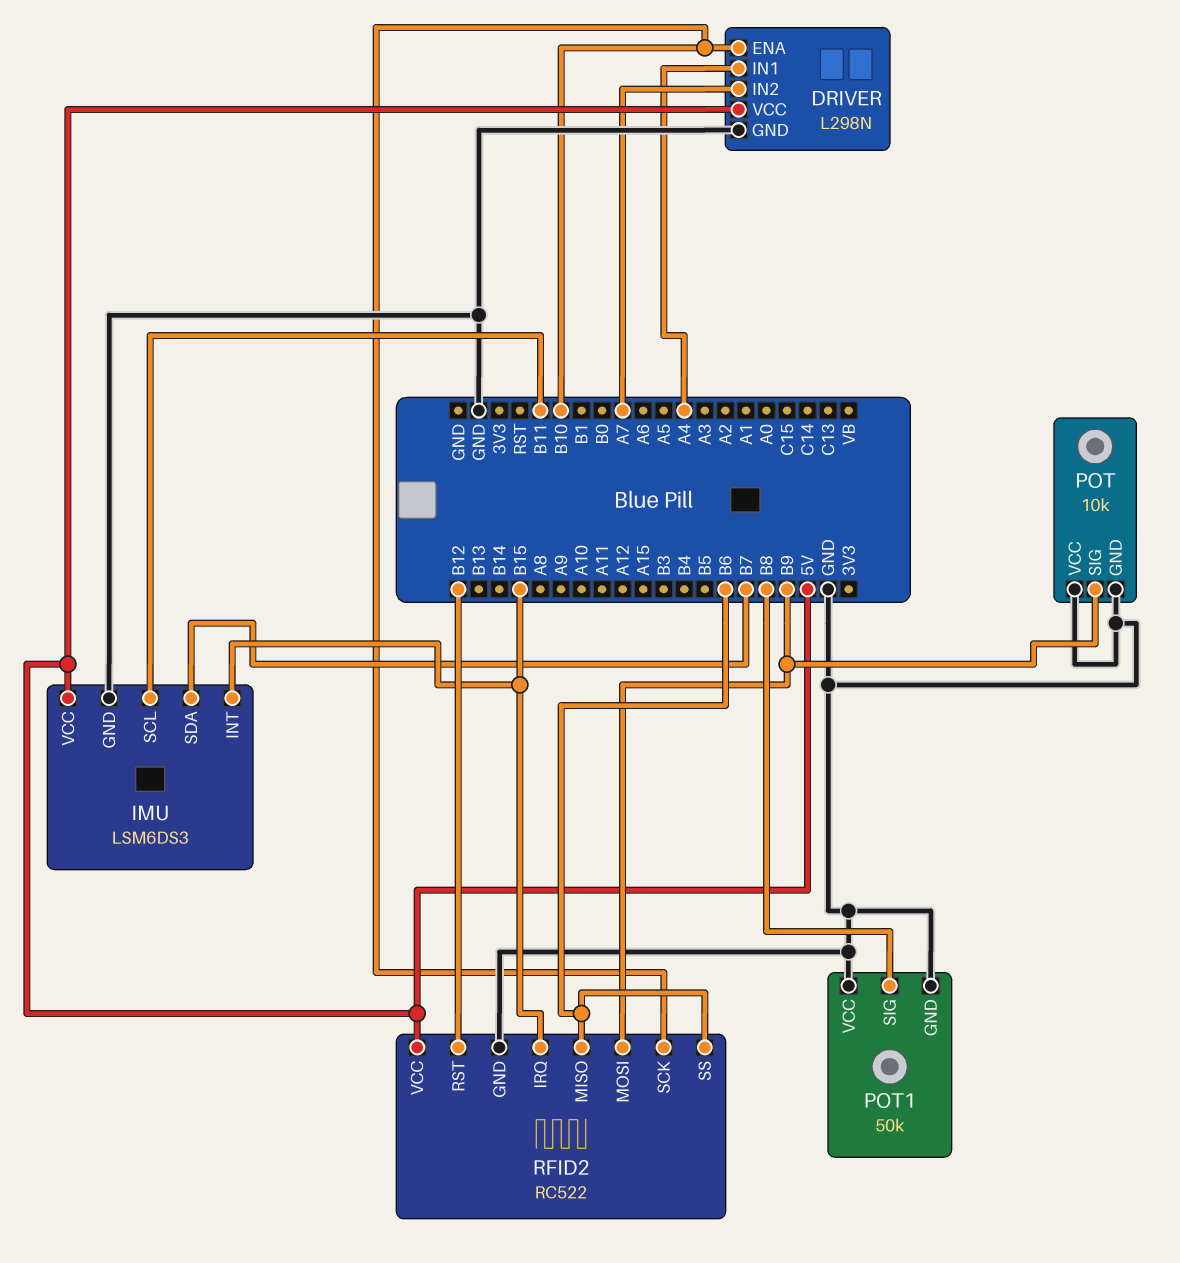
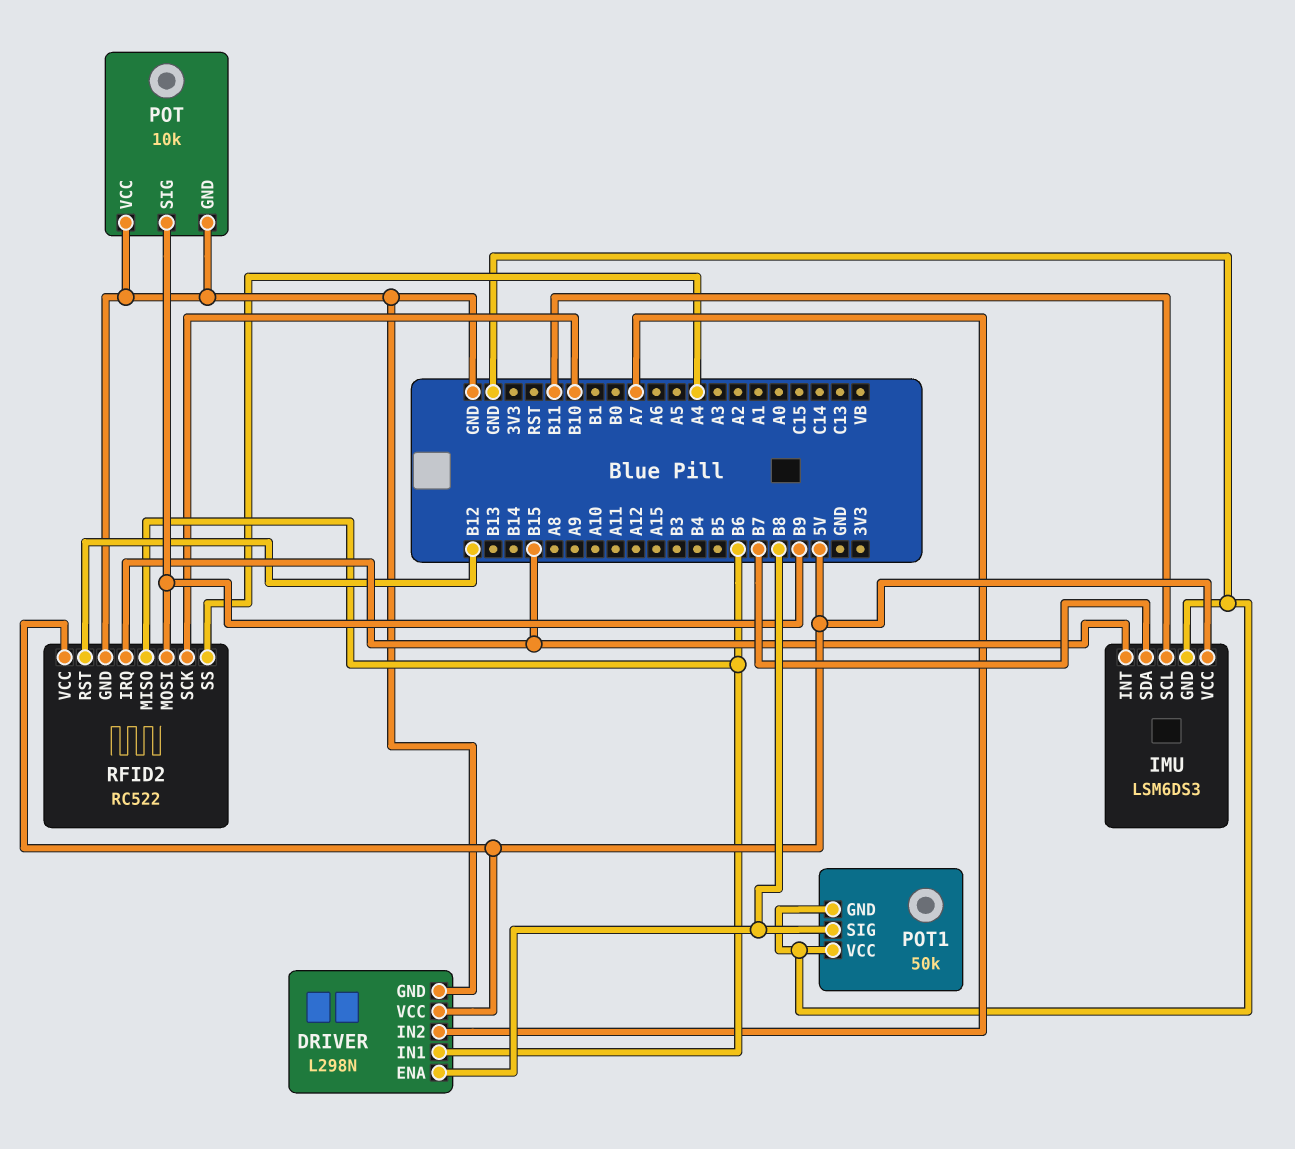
DRIVER pin ENA: B10 -> B8
DRIVER pin IN1: A4 -> B6
RFID2 pin SS: B6 -> A4

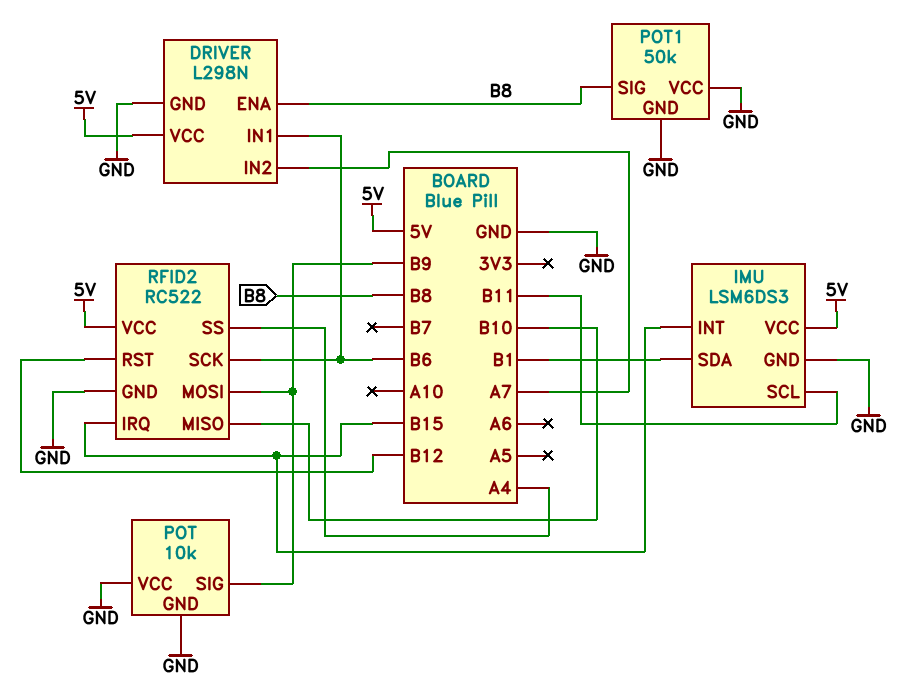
IMU pin SDA: B7 -> B1
RFID2 pin MISO: B6 -> B10
RFID2 pin SCK: B10 -> B6

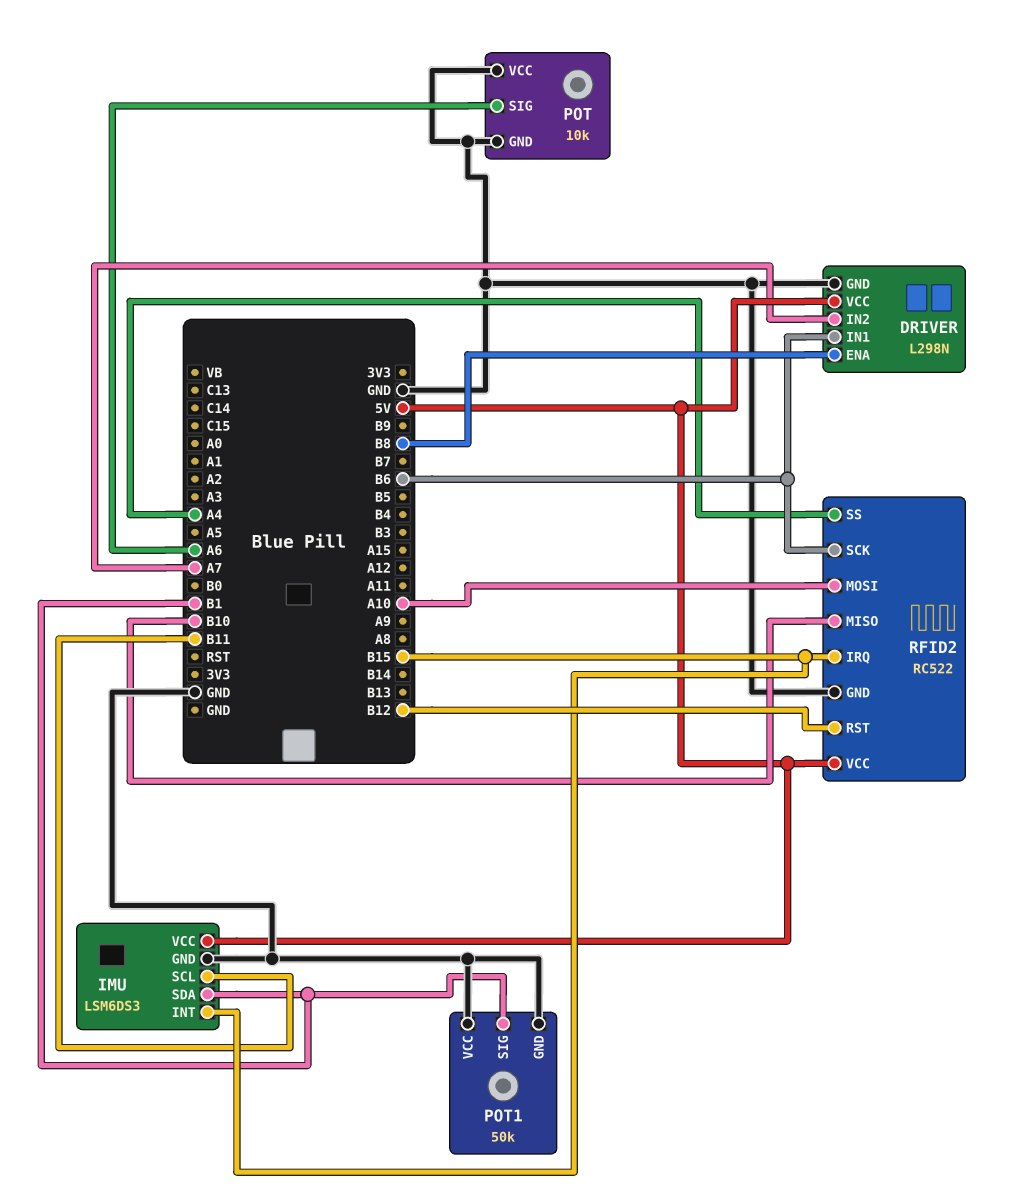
POT pin SIG: B9 -> A6
POT1 pin SIG: B8 -> B1
RFID2 pin MOSI: B9 -> A10

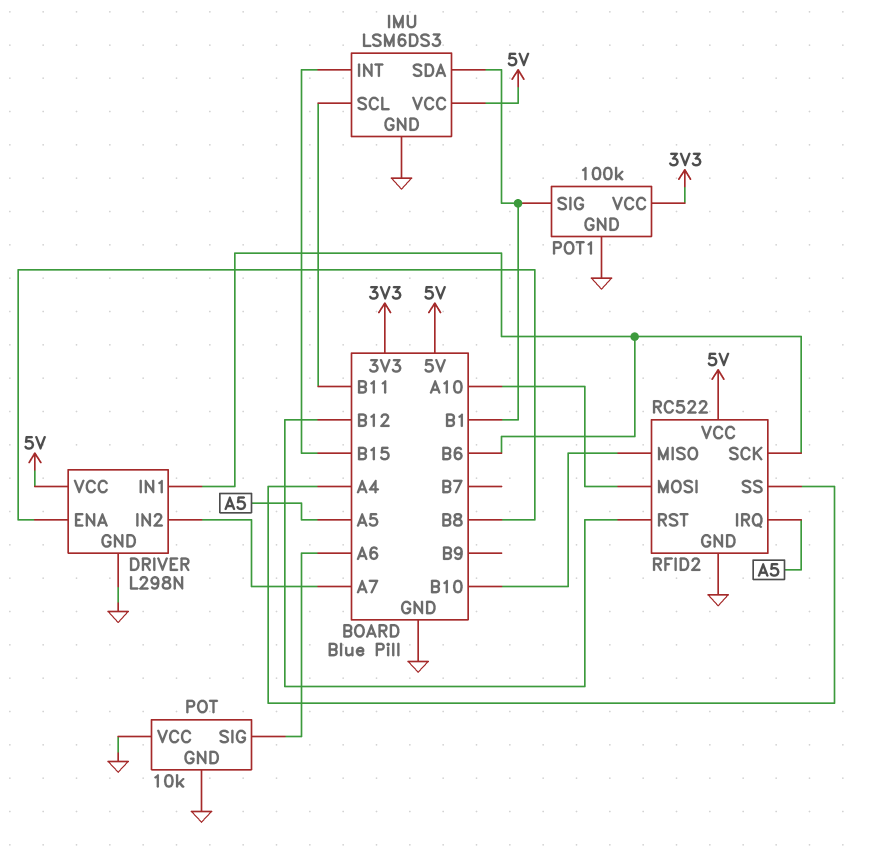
POT1: 50k -> 100k
POT1 pin VCC: GND -> 3V3
RFID2 pin IRQ: B15 -> A5

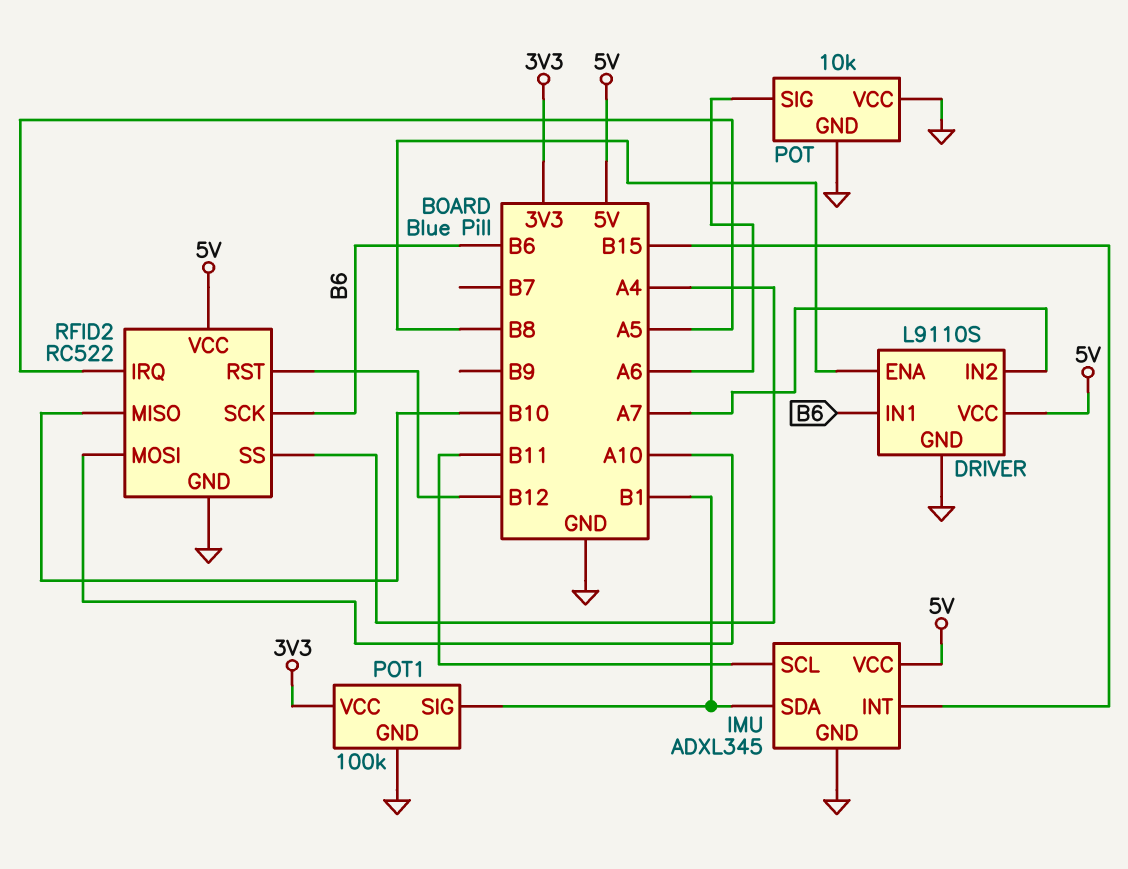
DRIVER: L298N -> L9110S
IMU: LSM6DS3 -> ADXL345

